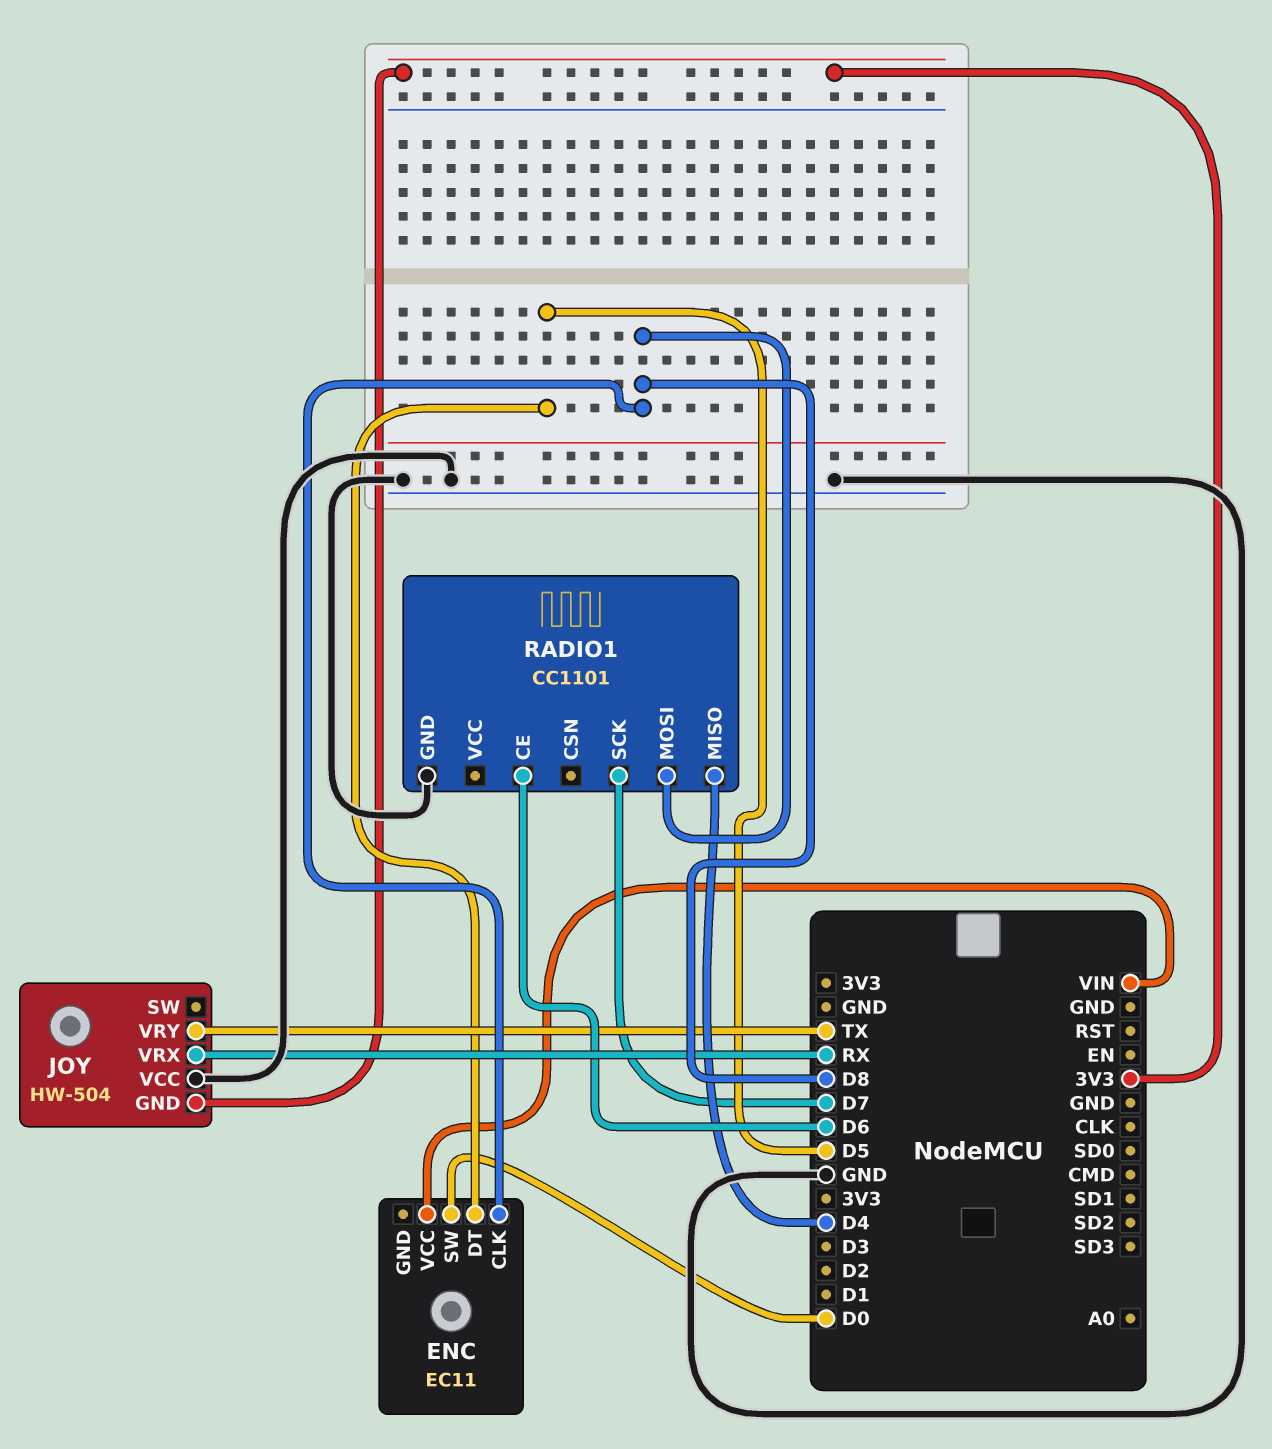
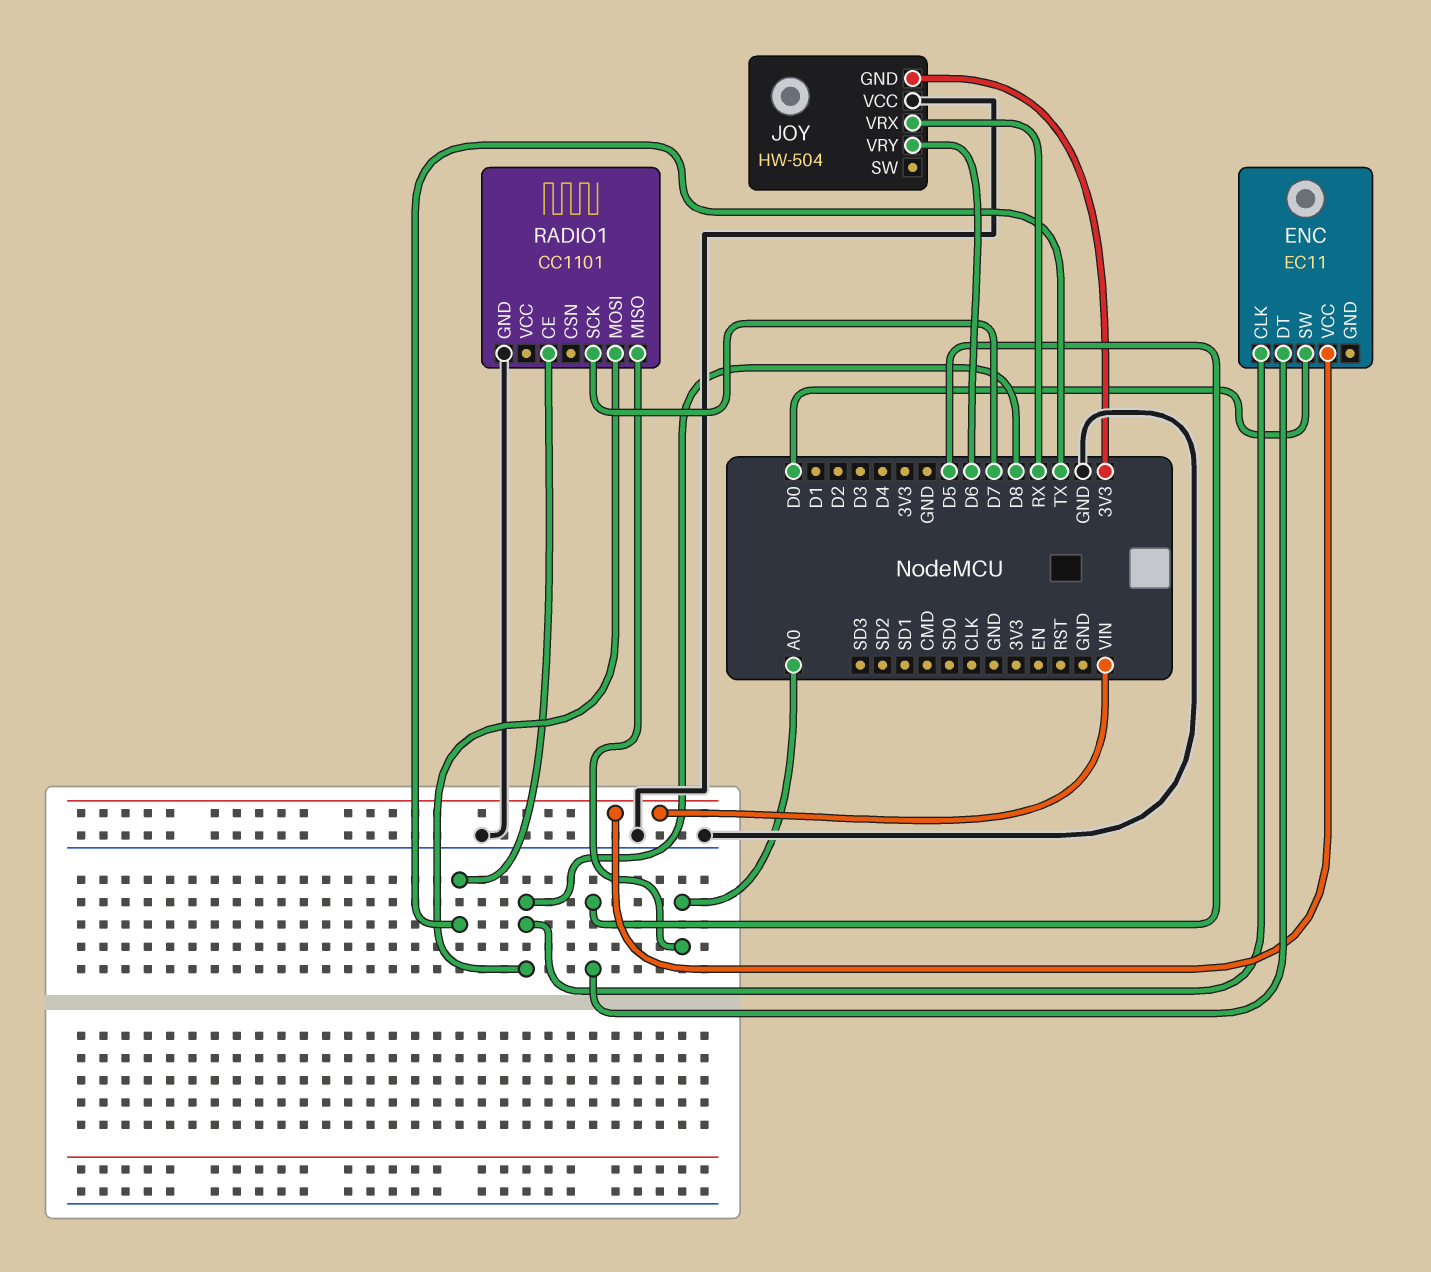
JOY pin VRY: TX -> D6
RADIO1 pin CE: D6 -> TX
RADIO1 pin MISO: D4 -> A0

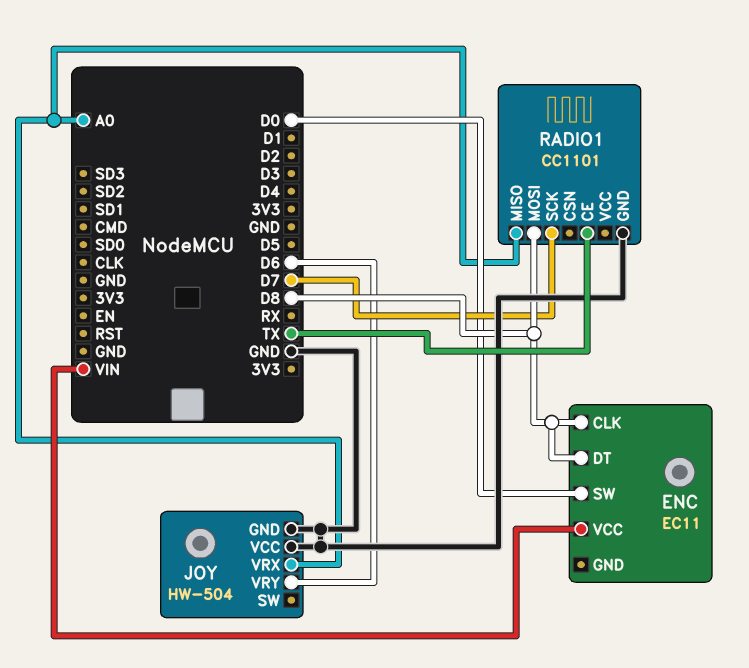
ENC pin DT: D5 -> D8
JOY pin GND: 3V3 -> GND
JOY pin VRX: RX -> A0

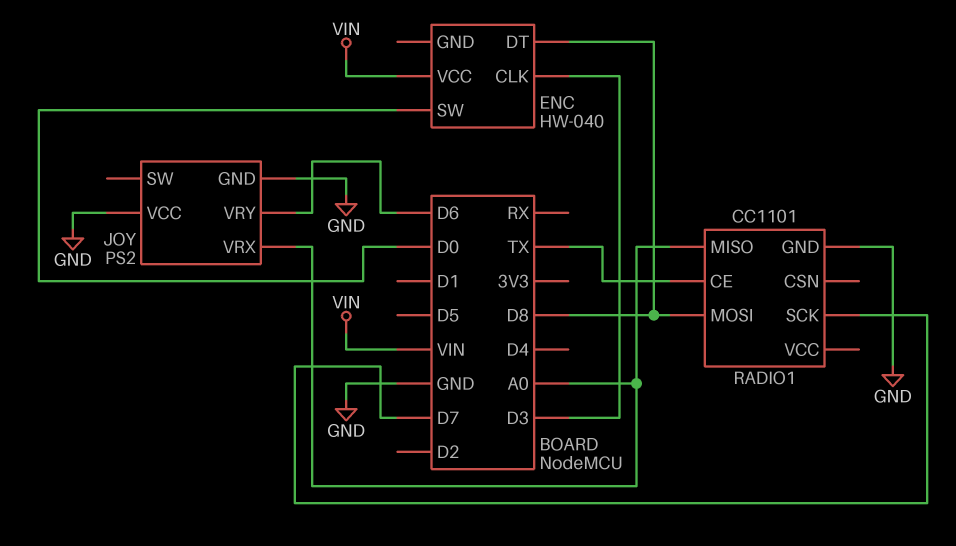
ENC: EC11 -> HW-040
ENC pin CLK: D8 -> D3
JOY: HW-504 -> PS2

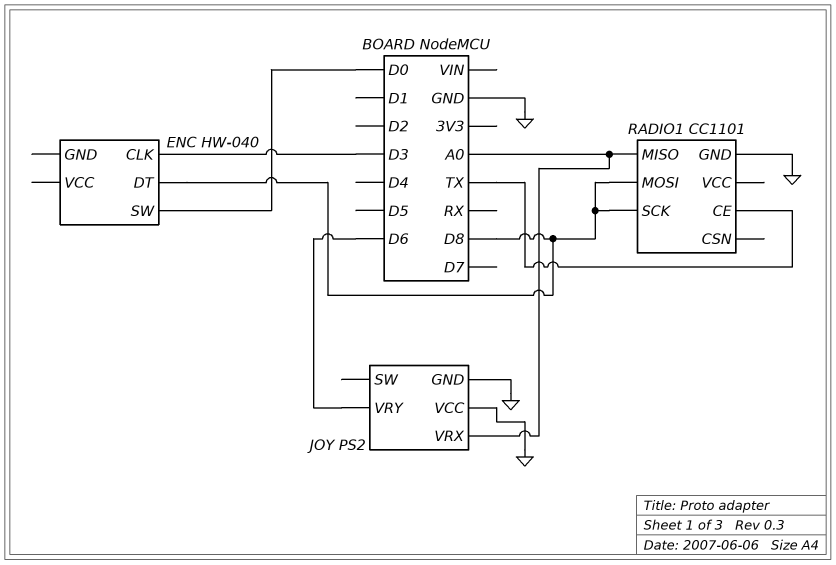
ENC pin VCC: VIN -> none
RADIO1 pin SCK: D7 -> D8

